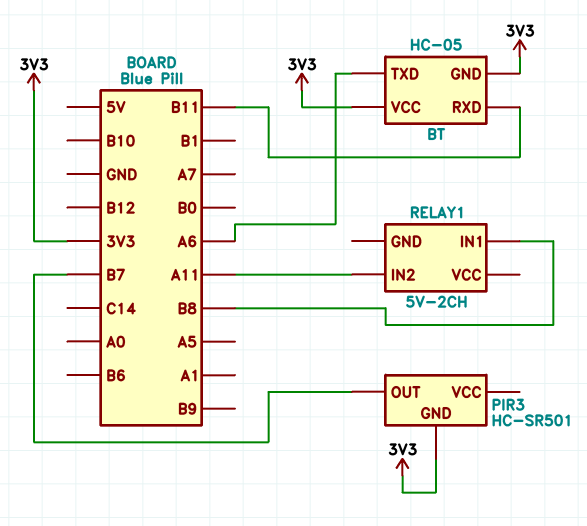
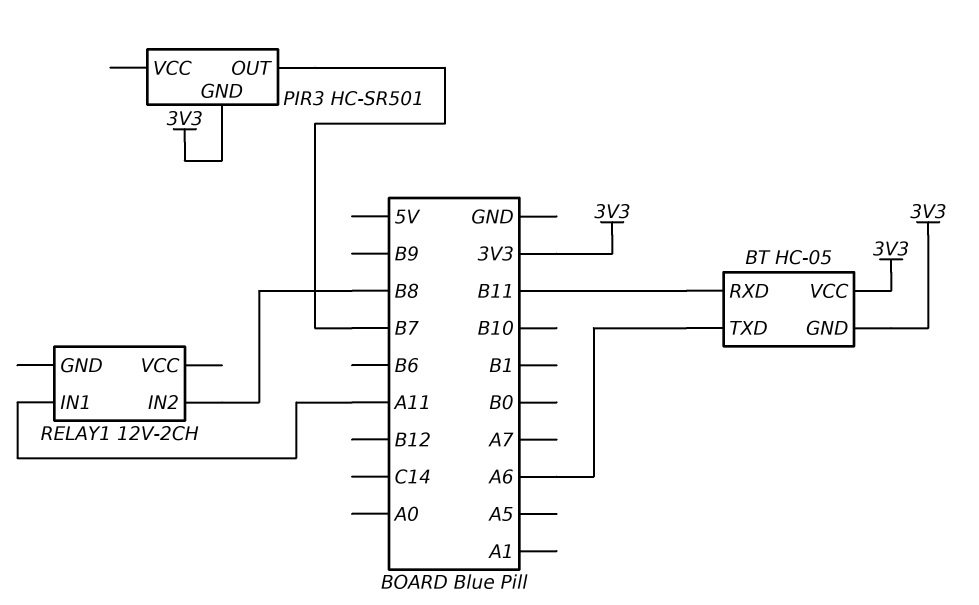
RELAY1: 5V-2CH -> 12V-2CH
RELAY1 pin IN1: B8 -> A11
RELAY1 pin IN2: A11 -> B8

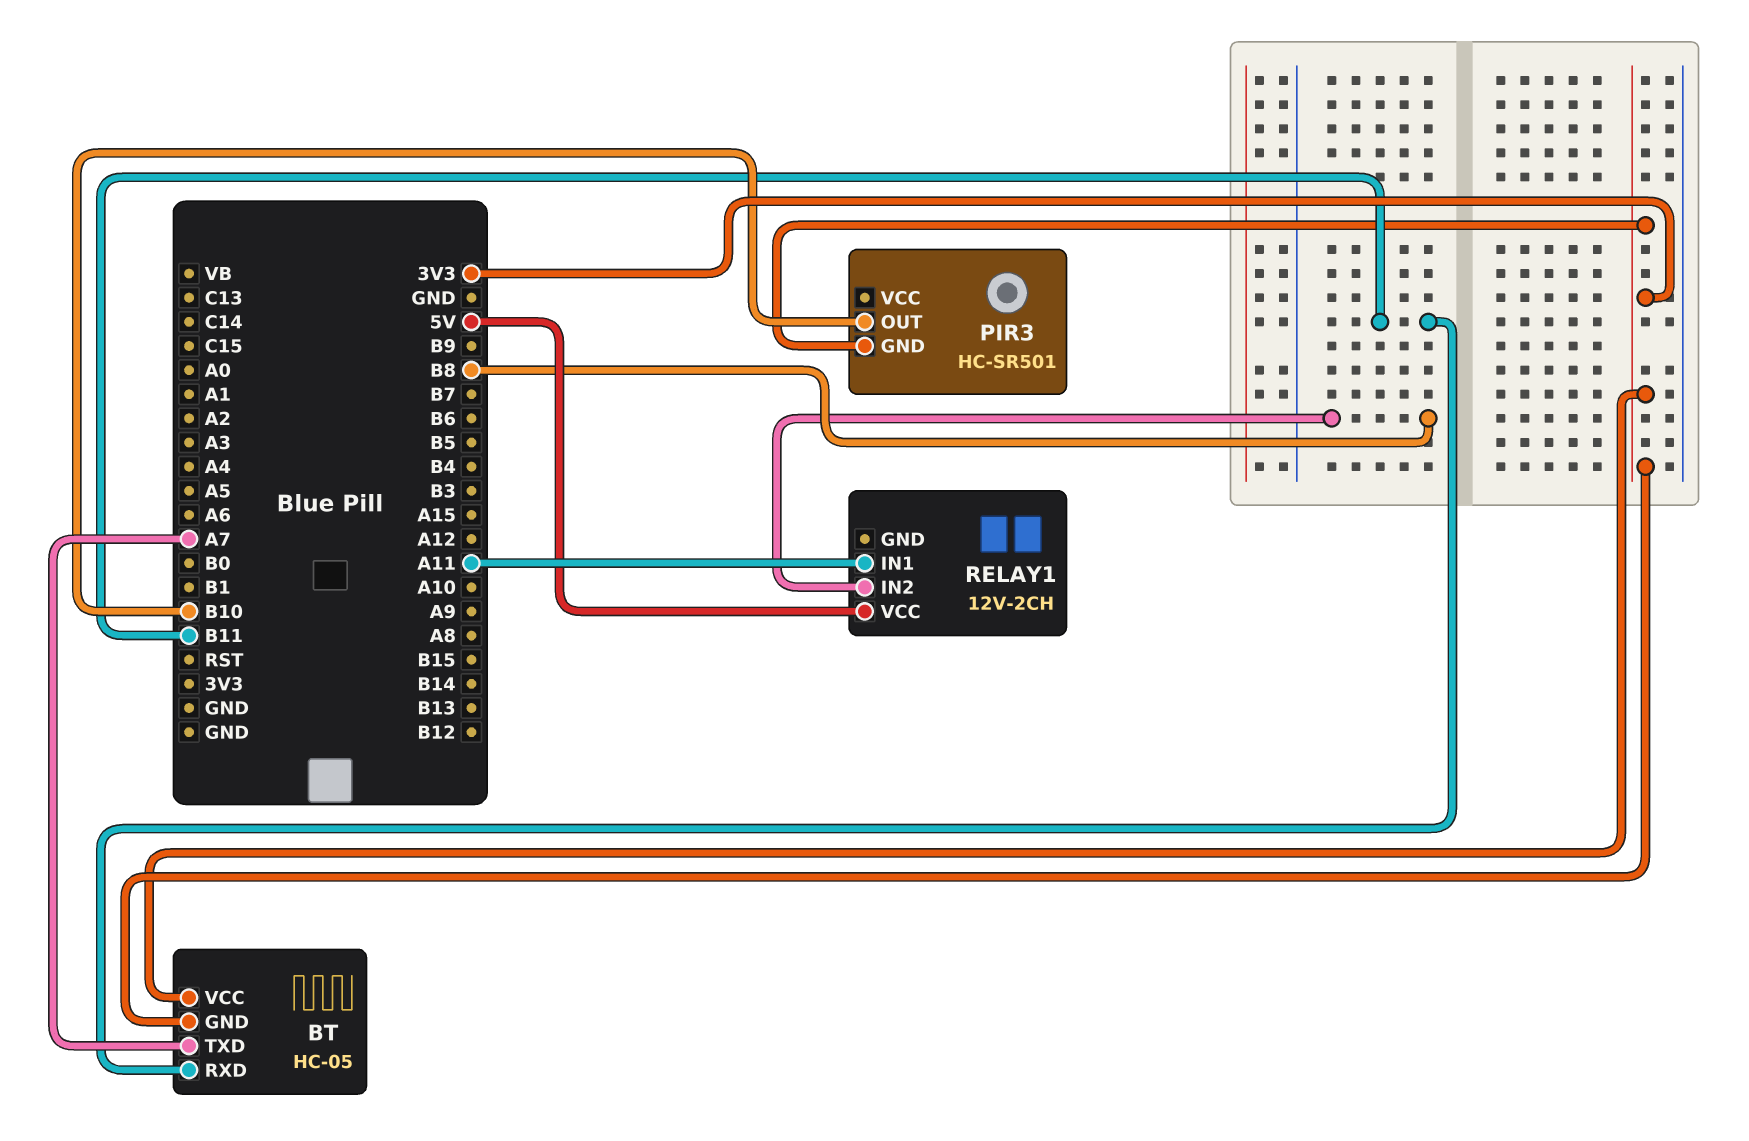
BT pin TXD: A6 -> A7
PIR3 pin OUT: B7 -> B10
RELAY1 pin VCC: none -> 5V

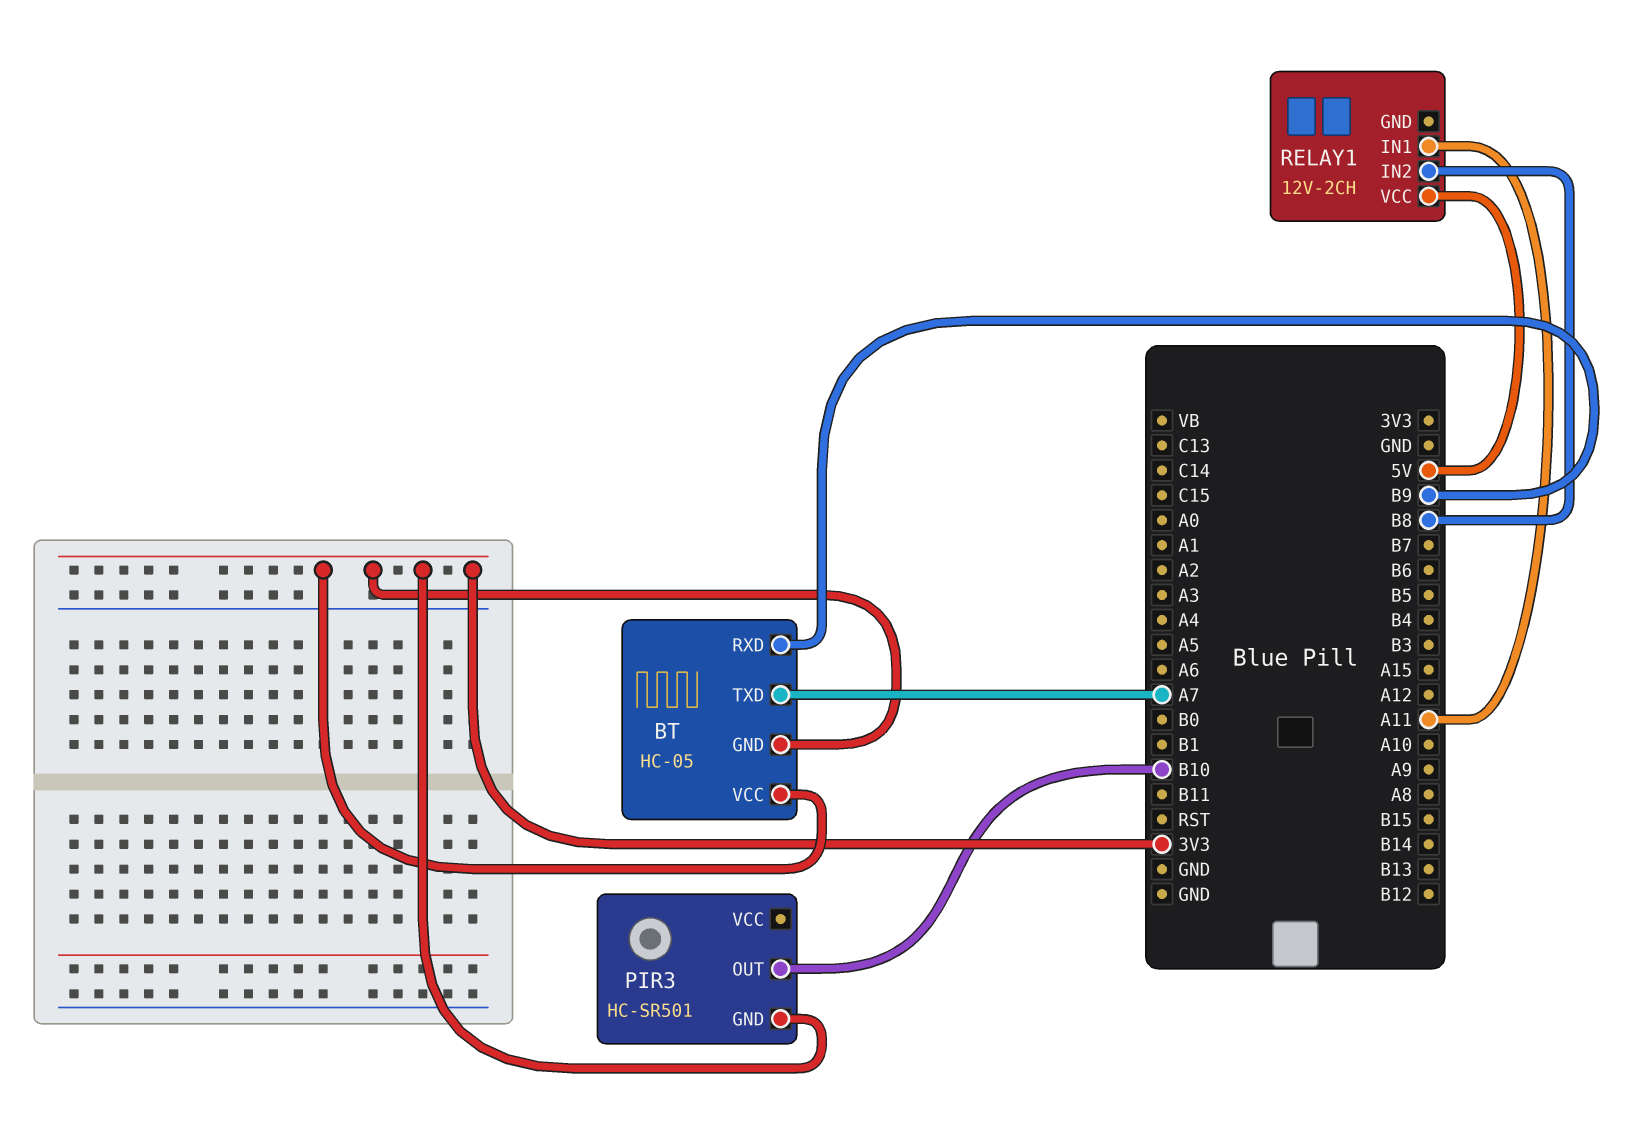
BT pin RXD: B11 -> B9

